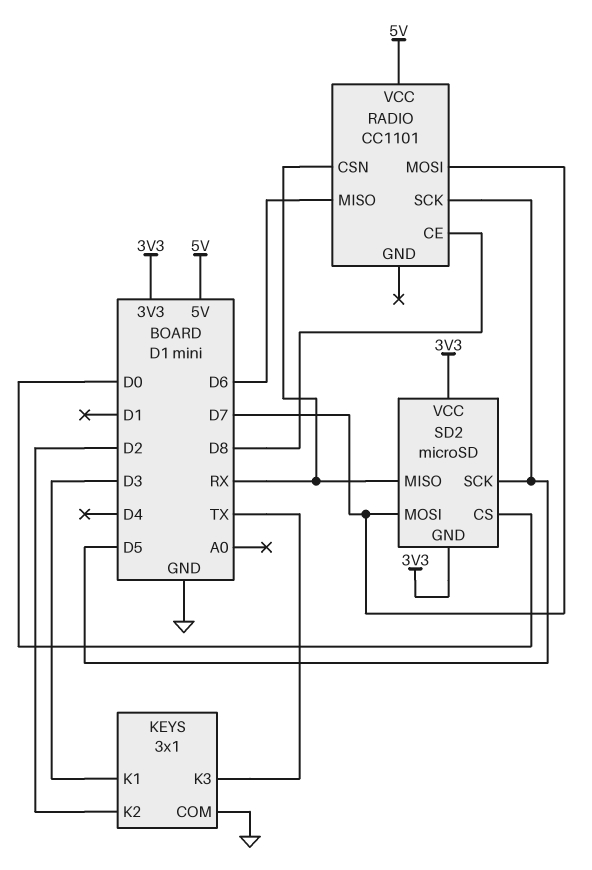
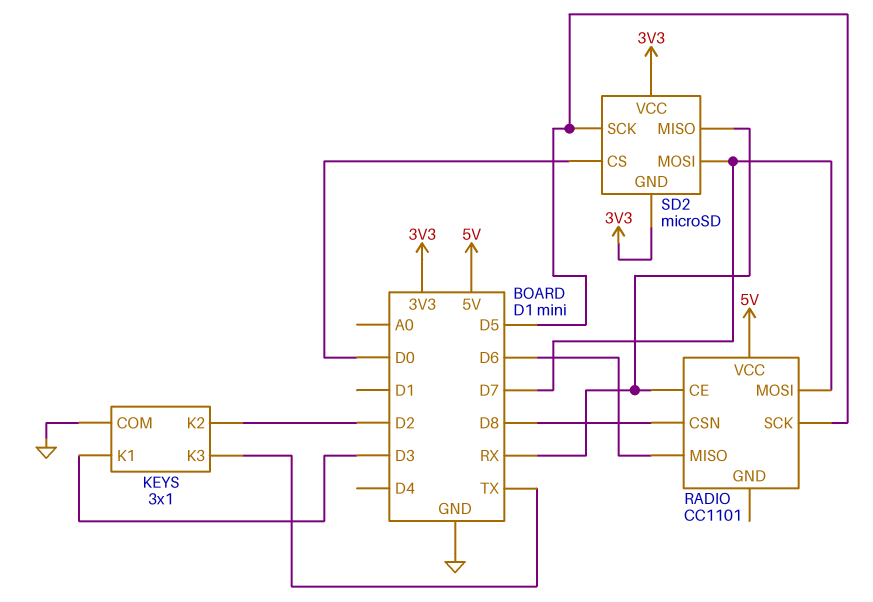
RADIO pin CE: D8 -> RX
RADIO pin CSN: RX -> D8

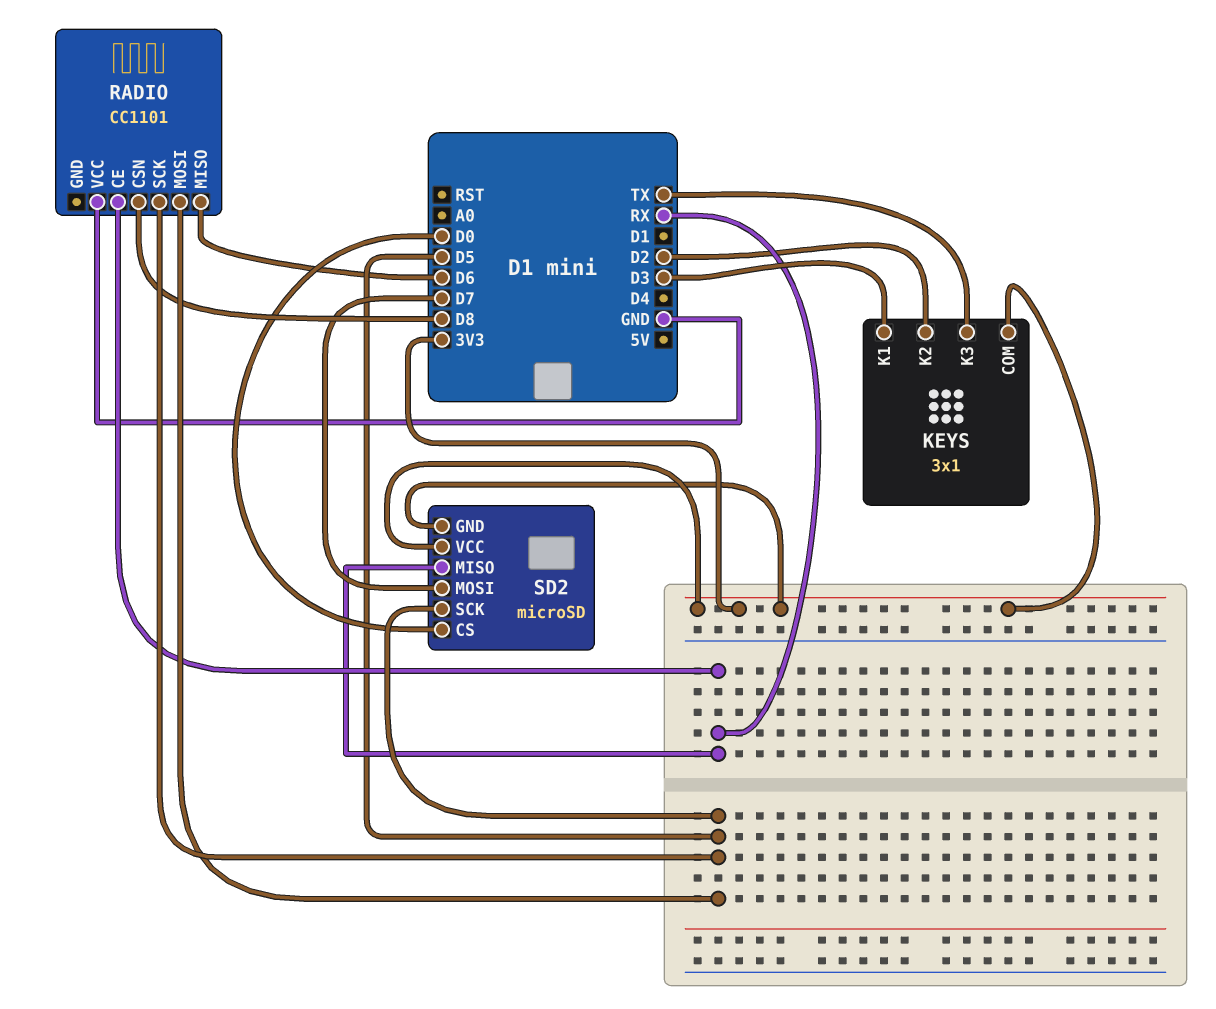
KEYS pin COM: GND -> 3V3
RADIO pin MOSI: D7 -> D5
RADIO pin VCC: 5V -> GND

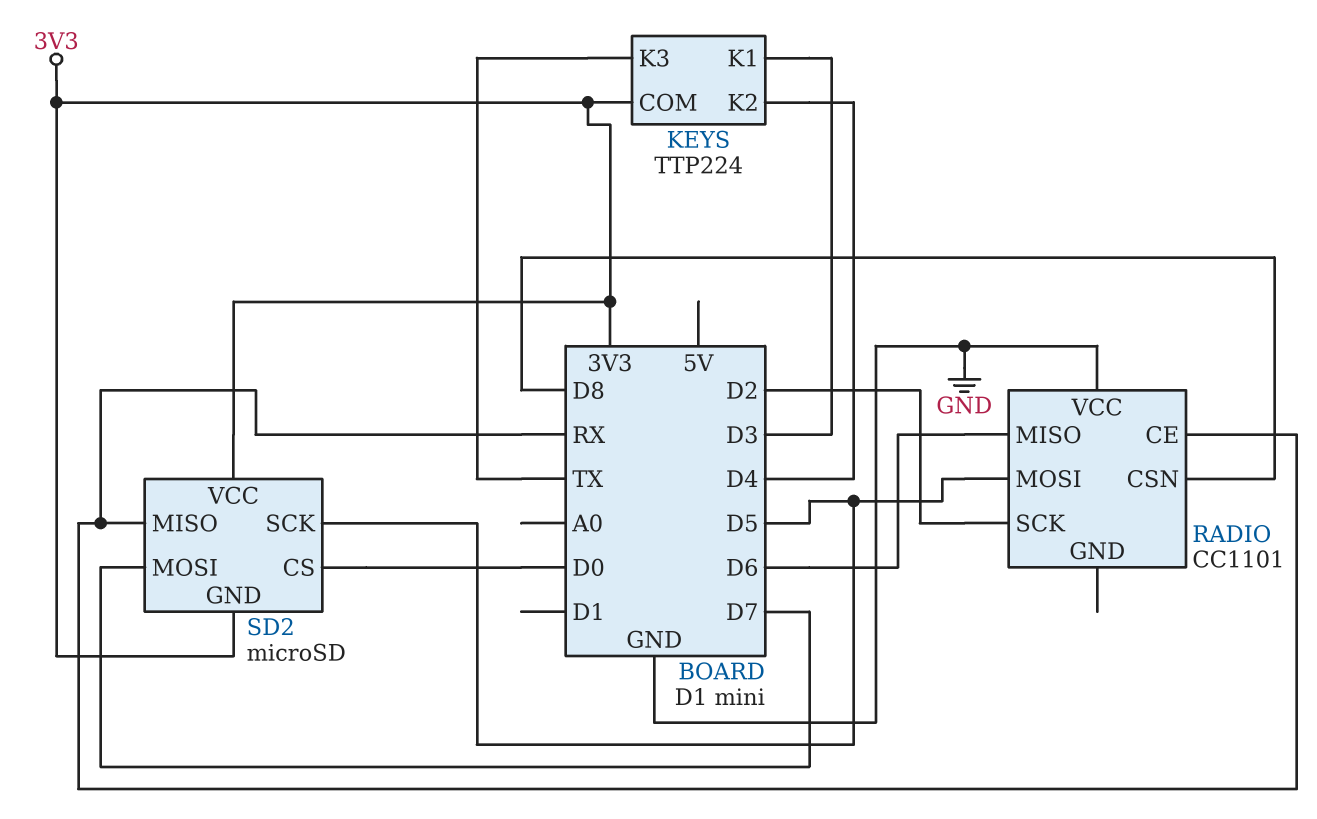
KEYS: 3x1 -> TTP224
KEYS pin K2: D2 -> D4
RADIO pin SCK: D5 -> D2

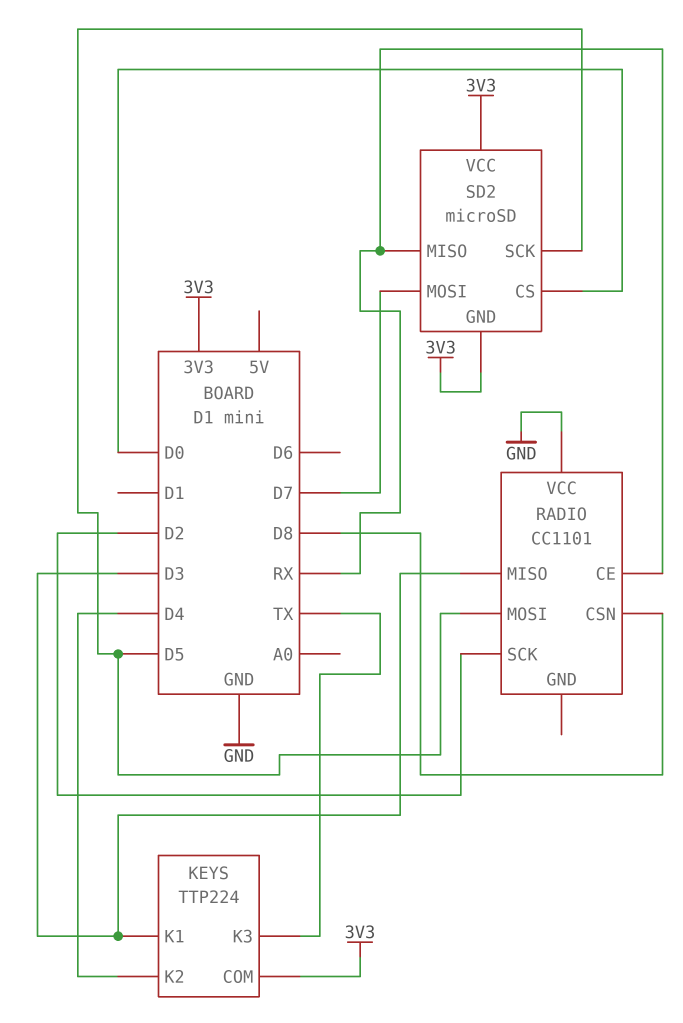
RADIO pin MISO: D6 -> D3

